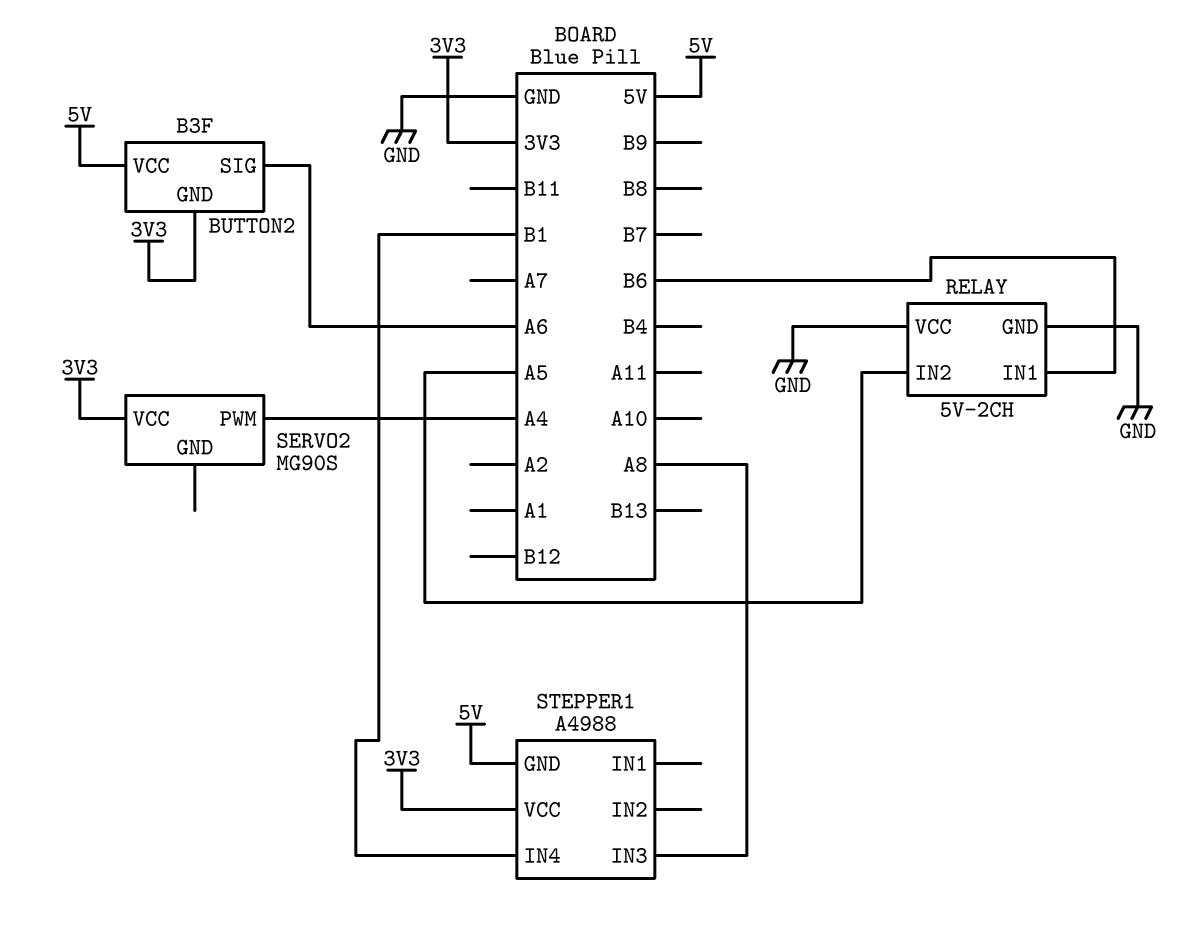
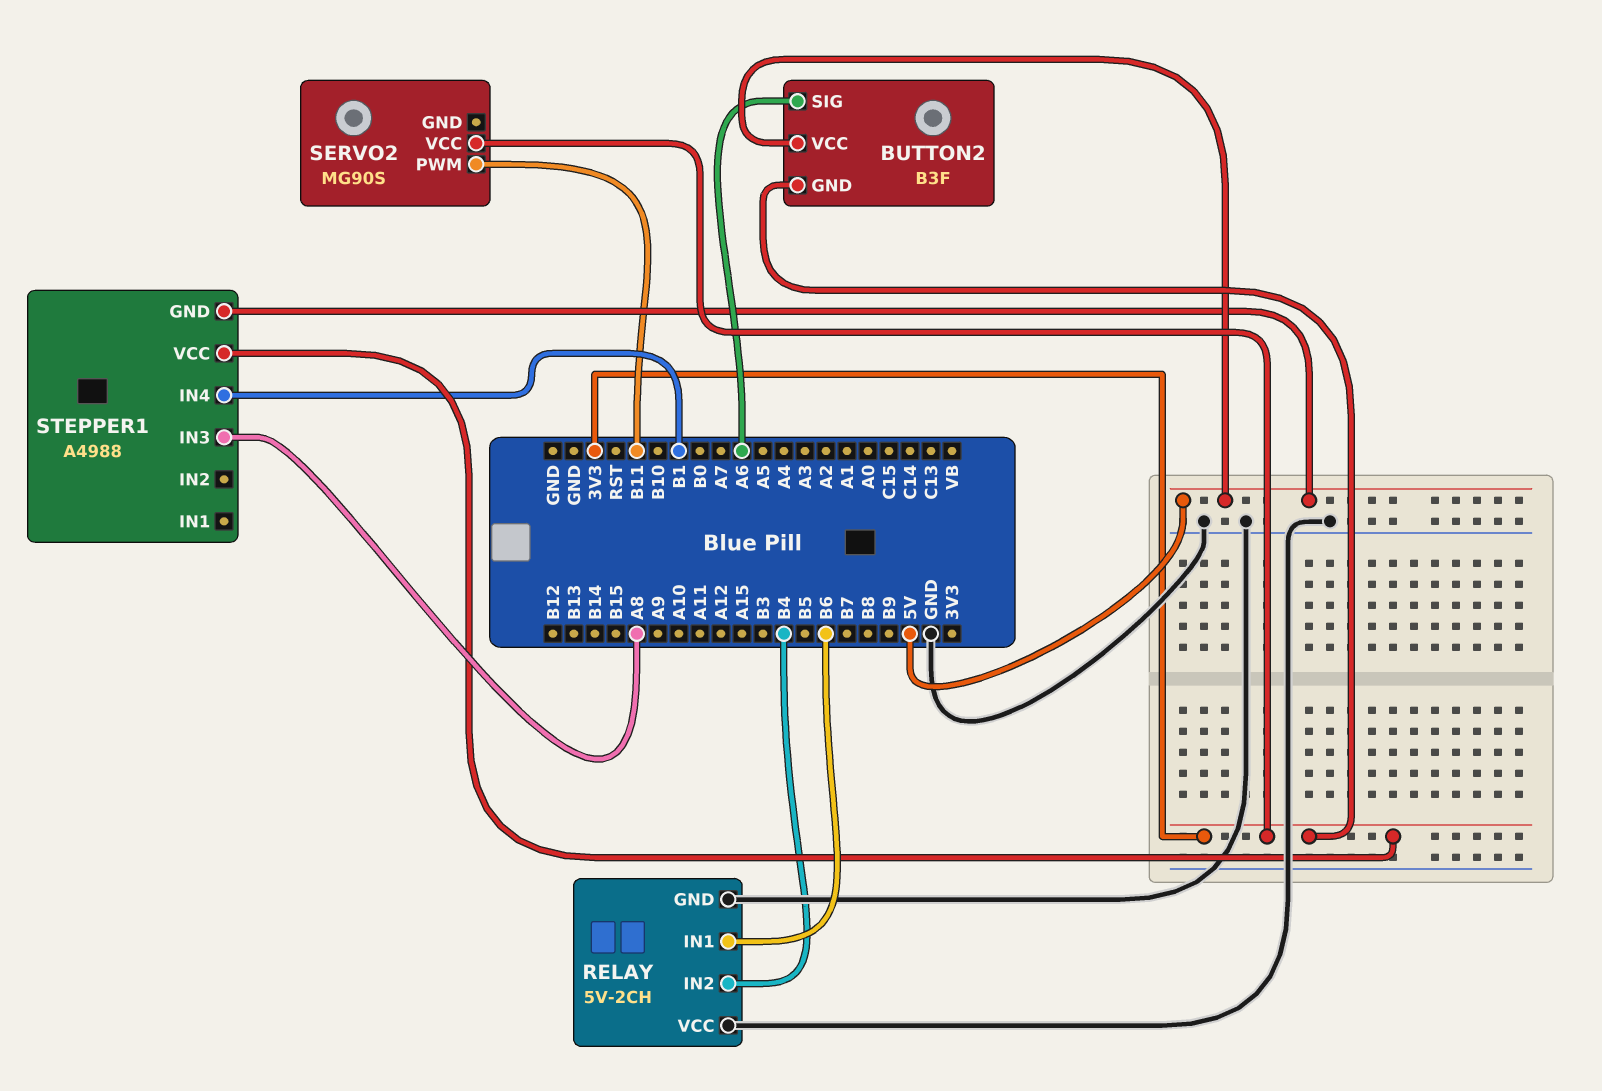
RELAY pin IN2: A5 -> B4
SERVO2 pin PWM: A4 -> B11

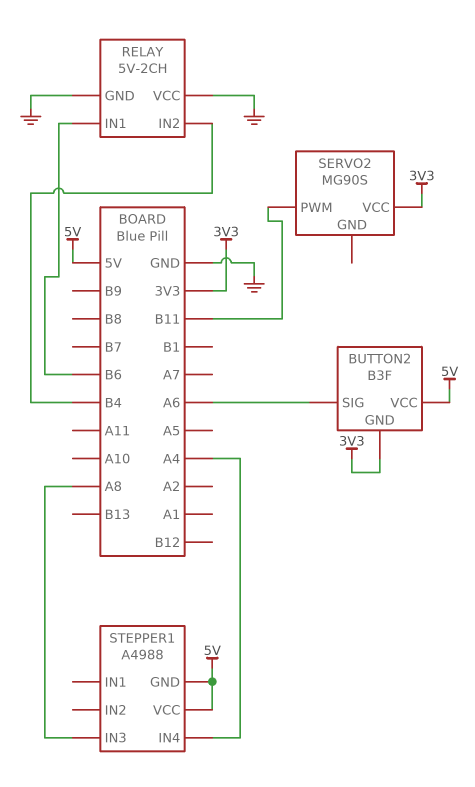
STEPPER1 pin IN4: B1 -> A4
STEPPER1 pin VCC: 3V3 -> 5V

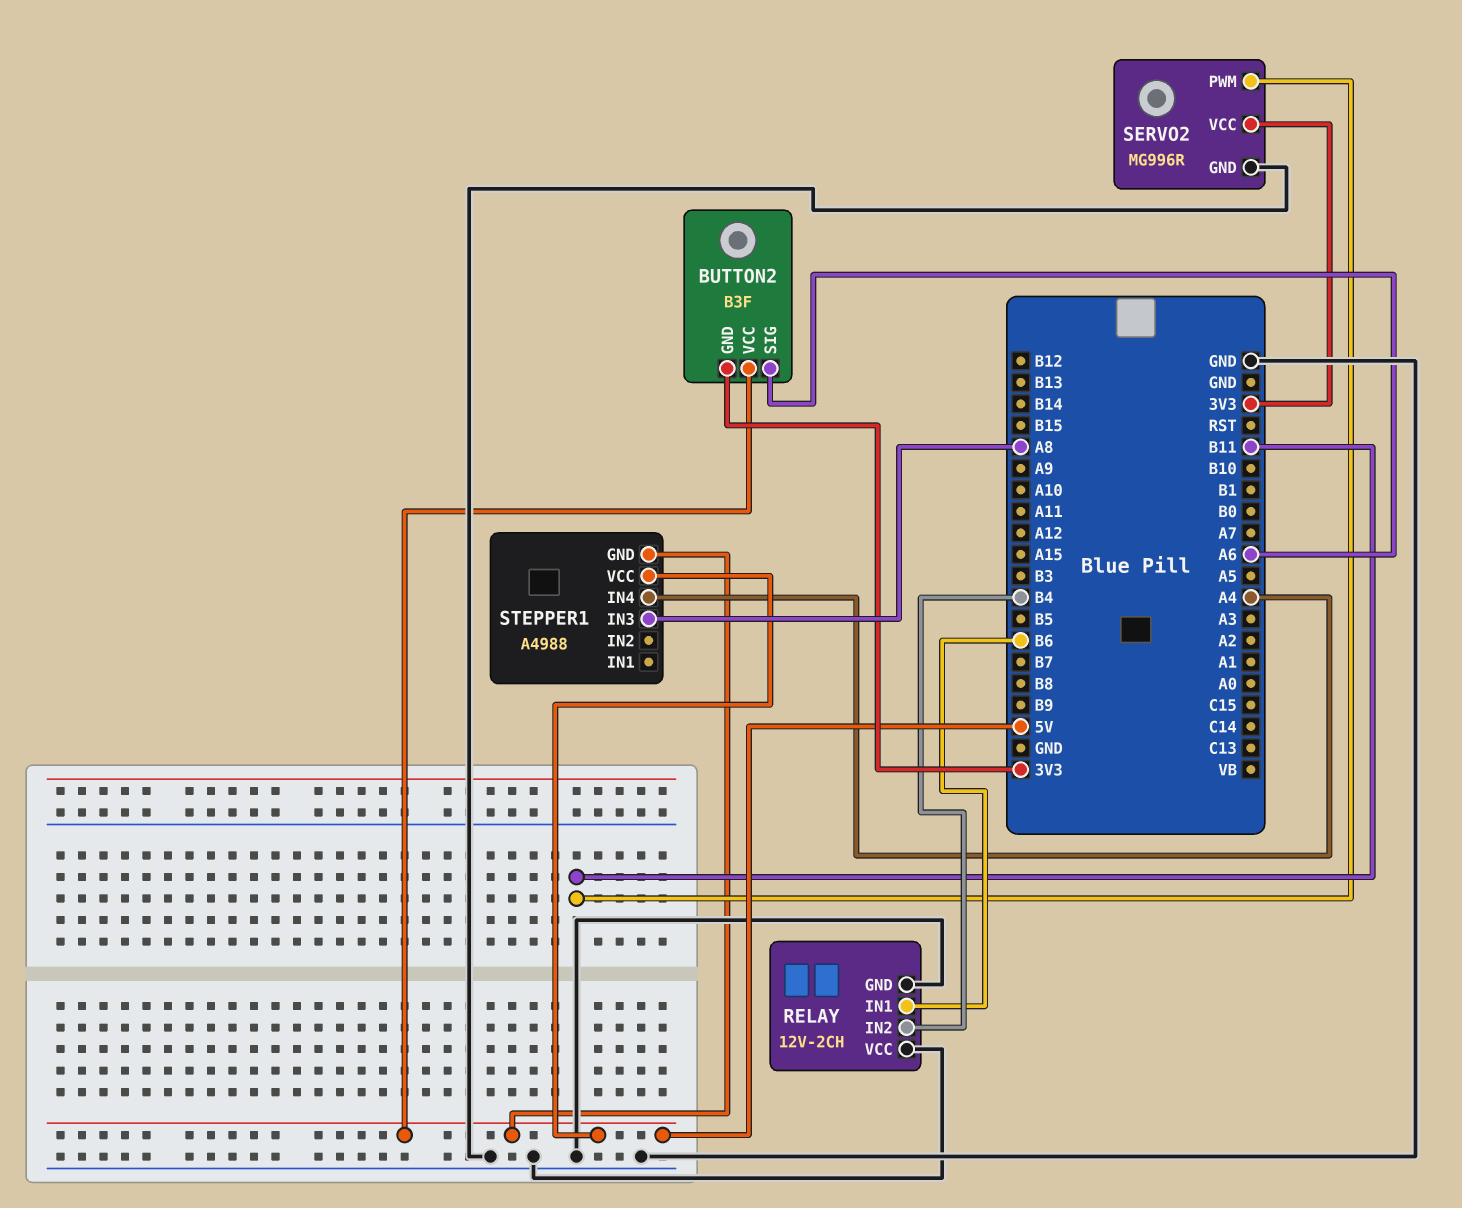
RELAY: 5V-2CH -> 12V-2CH
SERVO2: MG90S -> MG996R
SERVO2 pin GND: none -> GND

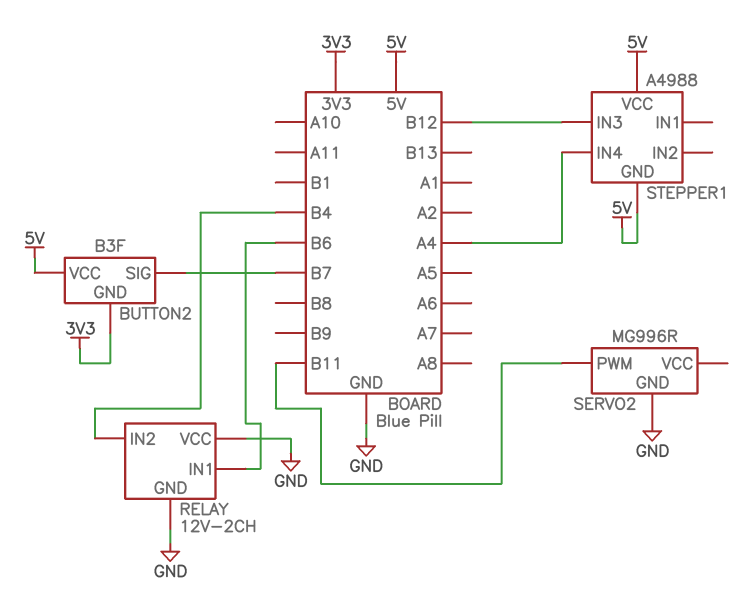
BUTTON2 pin SIG: A6 -> B7
SERVO2 pin VCC: 3V3 -> none
STEPPER1 pin IN3: A8 -> B12

